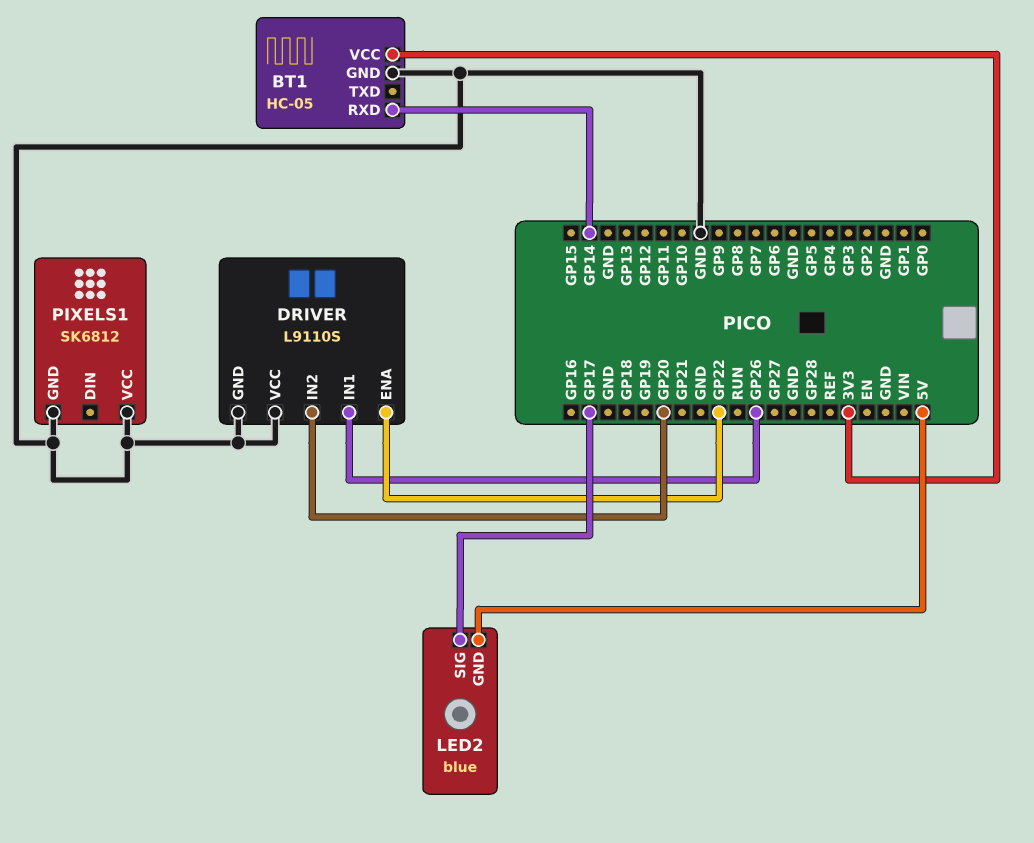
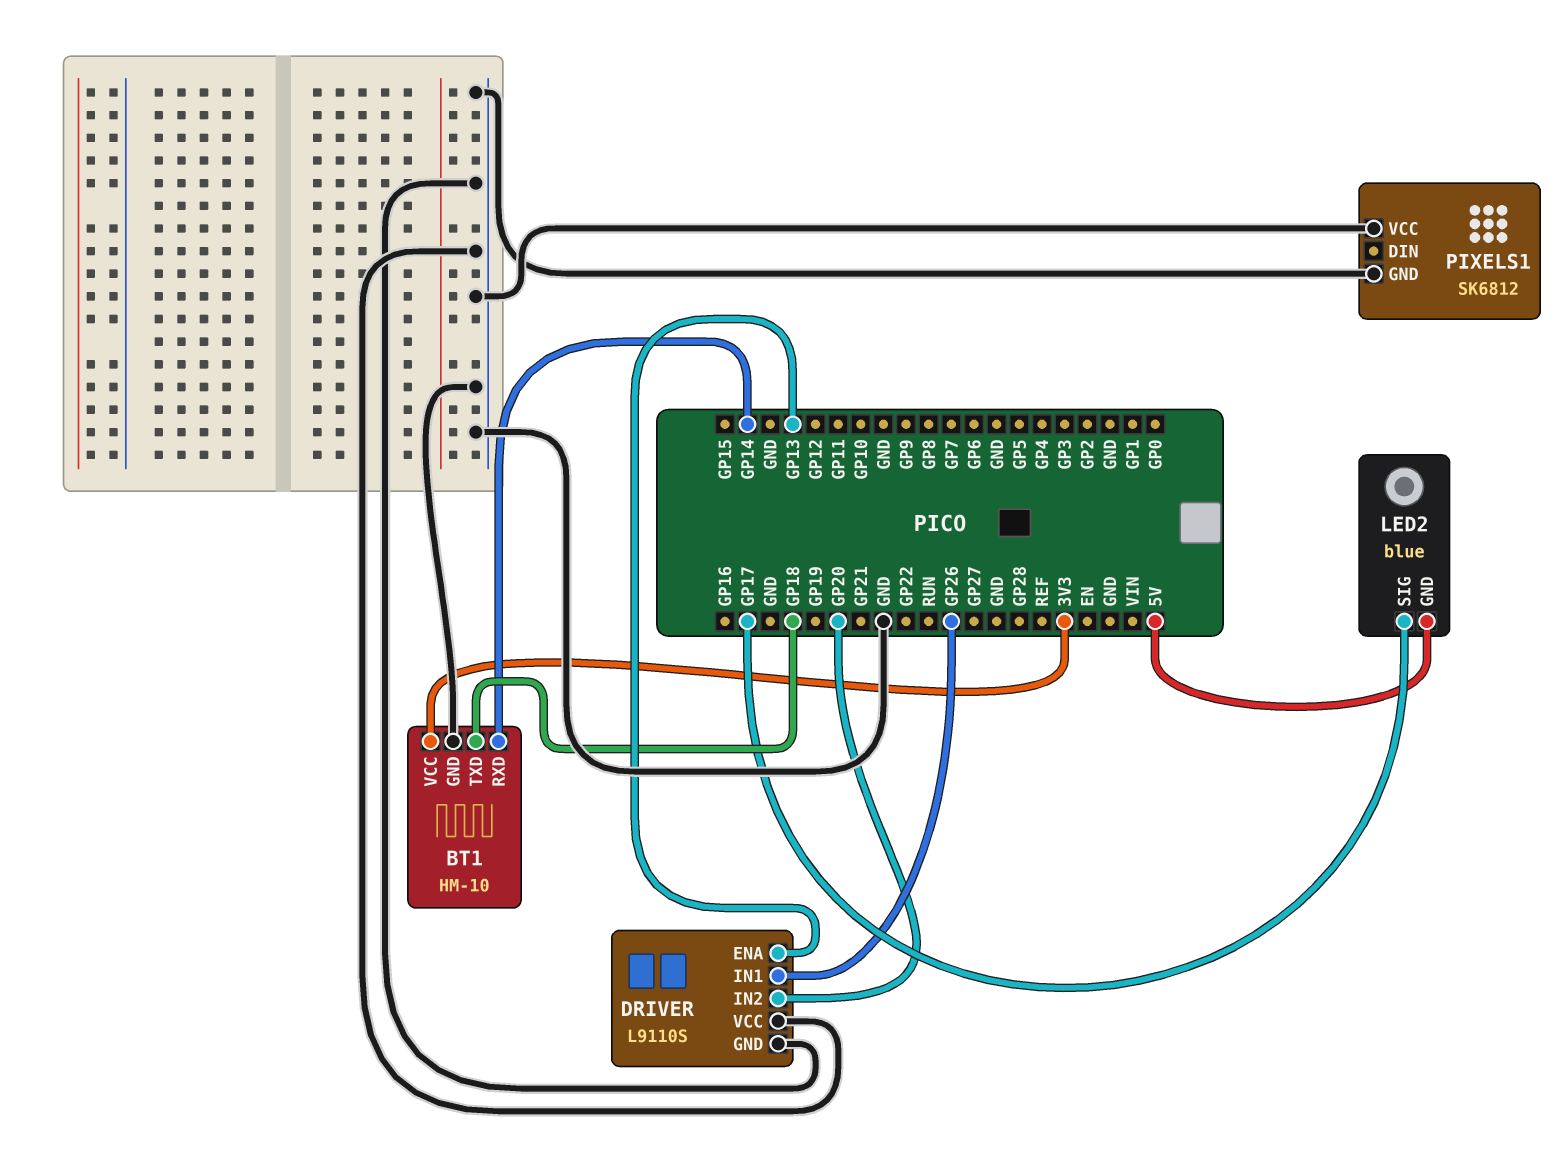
BT1: HC-05 -> HM-10
BT1 pin TXD: none -> GP18
DRIVER pin ENA: GP22 -> GP13

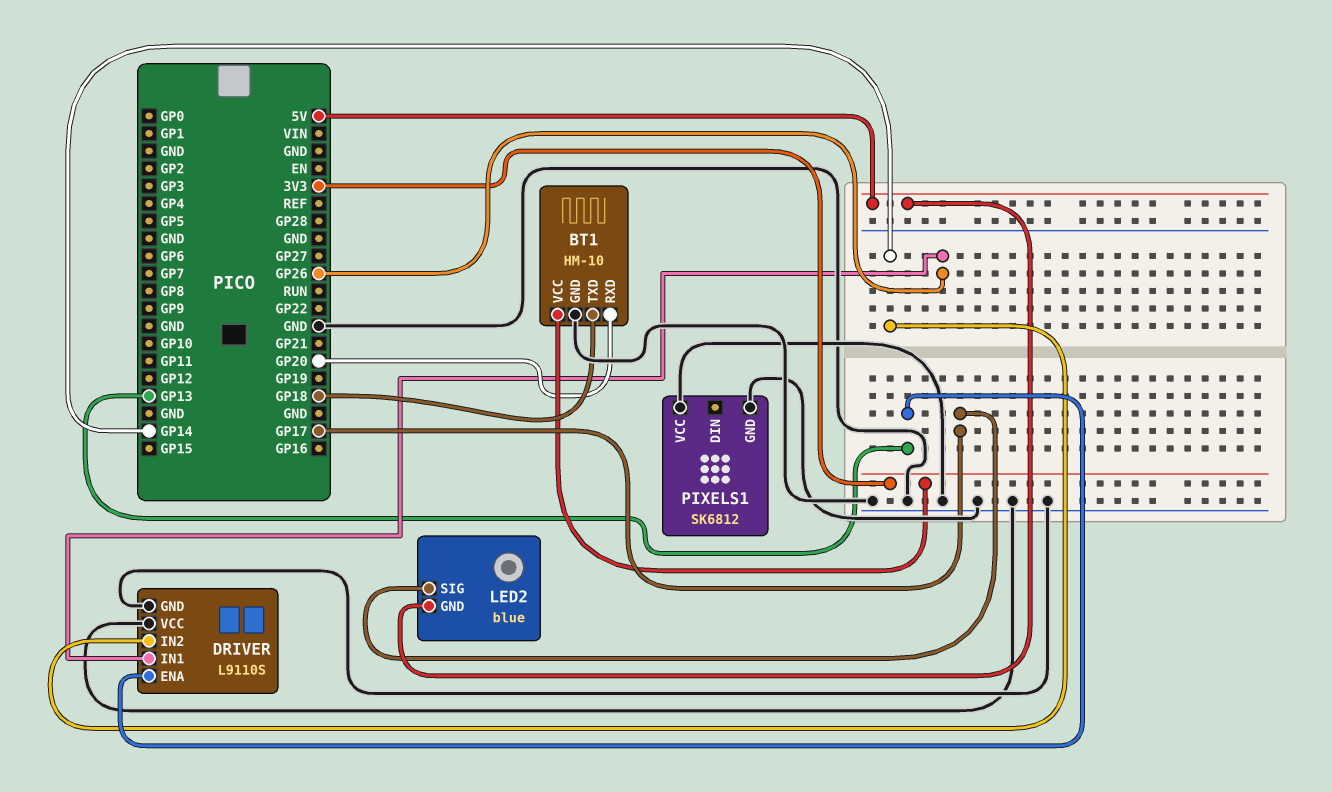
BT1 pin RXD: GP14 -> GP20
DRIVER pin IN2: GP20 -> GP14

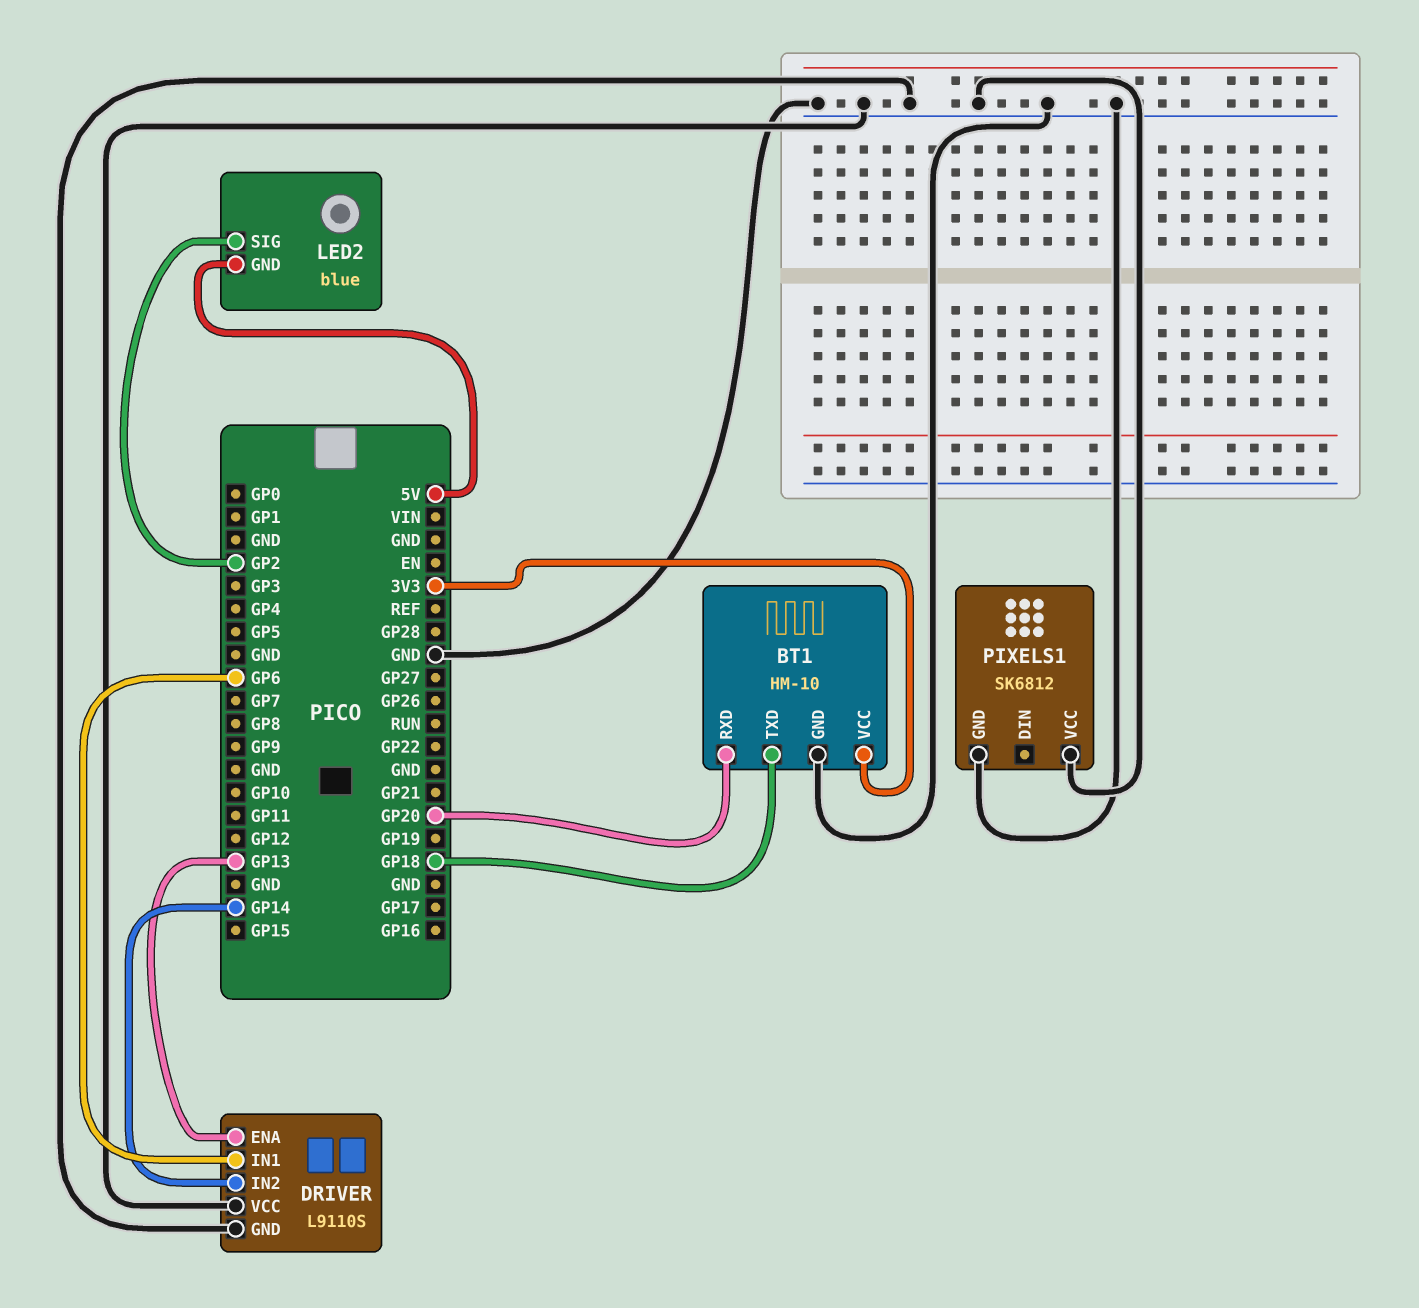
DRIVER pin IN1: GP26 -> GP6
LED2 pin SIG: GP17 -> GP2

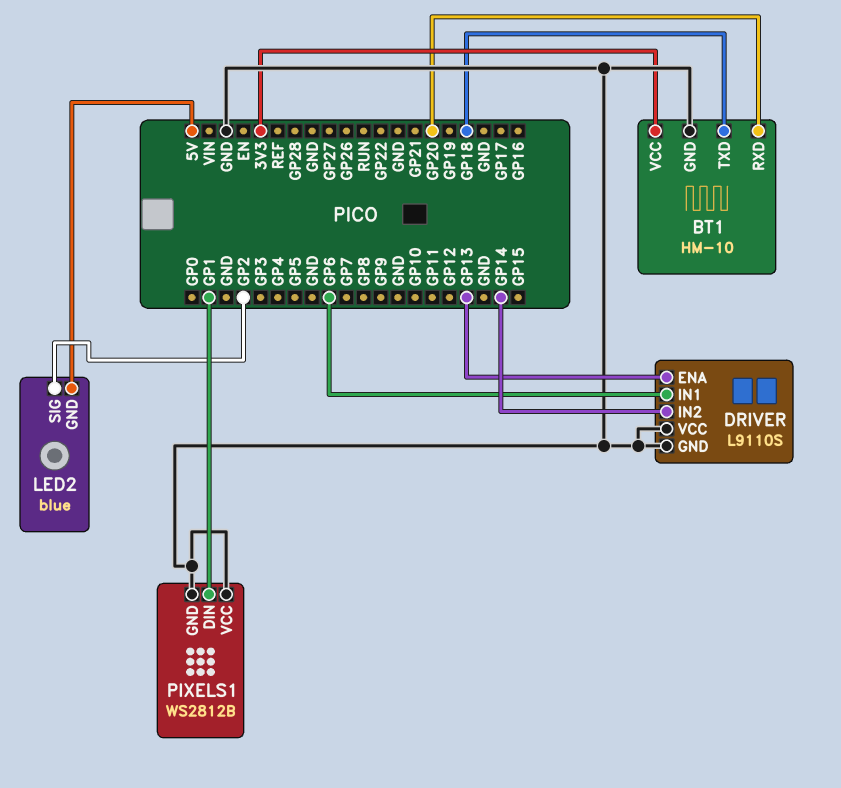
PIXELS1: SK6812 -> WS2812B
PIXELS1 pin DIN: none -> GP1

